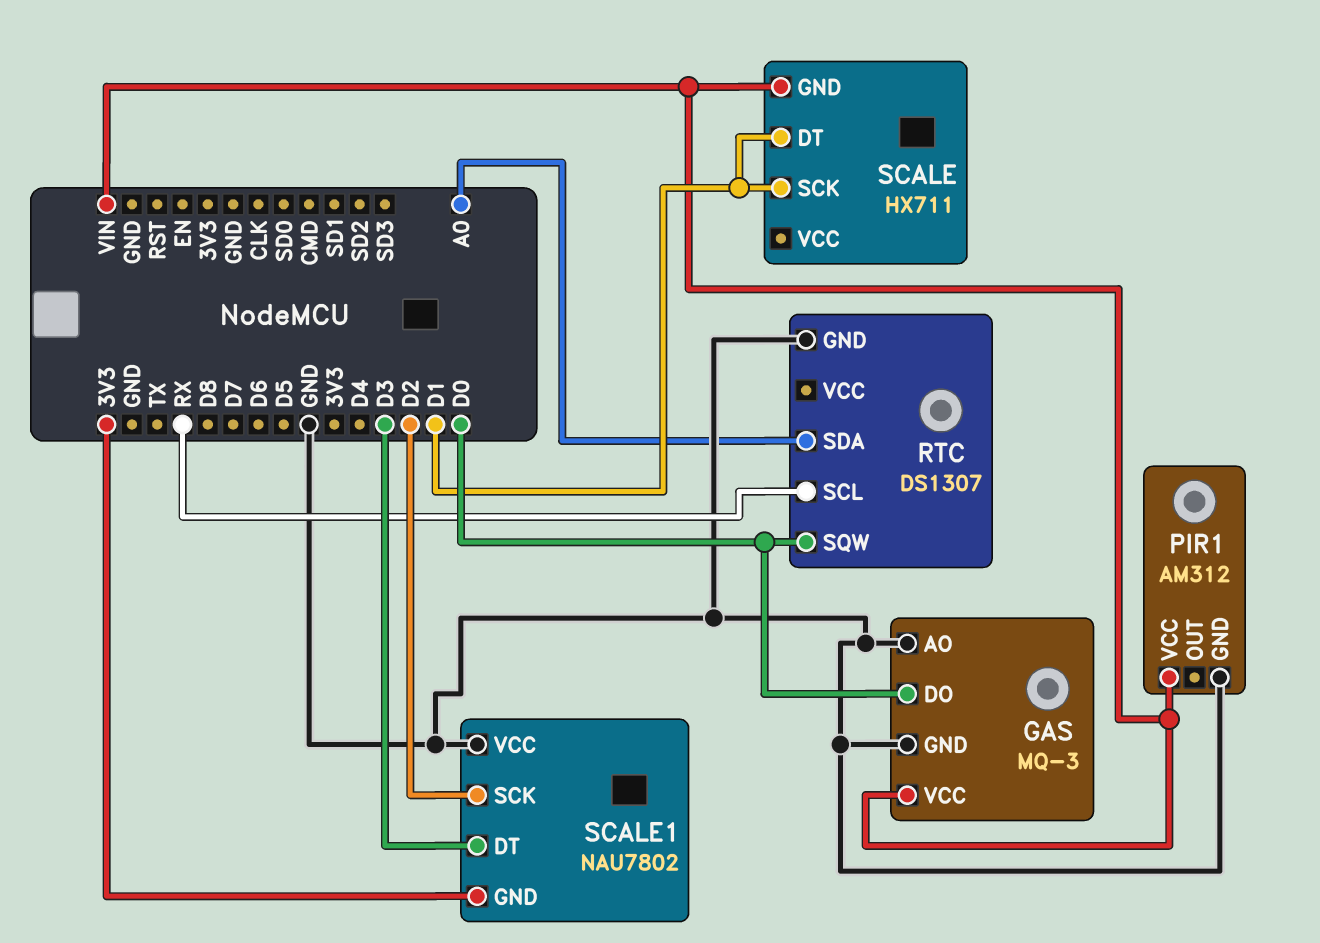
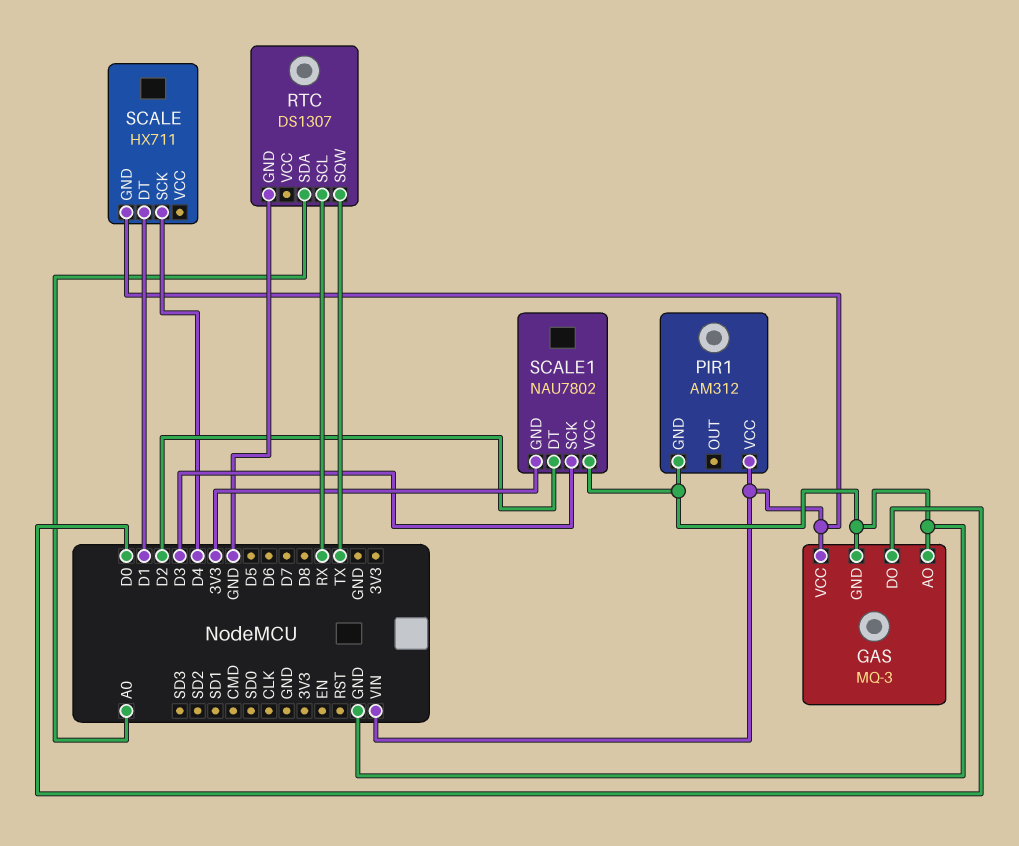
RTC pin SQW: D0 -> TX
SCALE pin SCK: D1 -> D4
SCALE1 pin DT: D3 -> D2
SCALE1 pin SCK: D2 -> D3

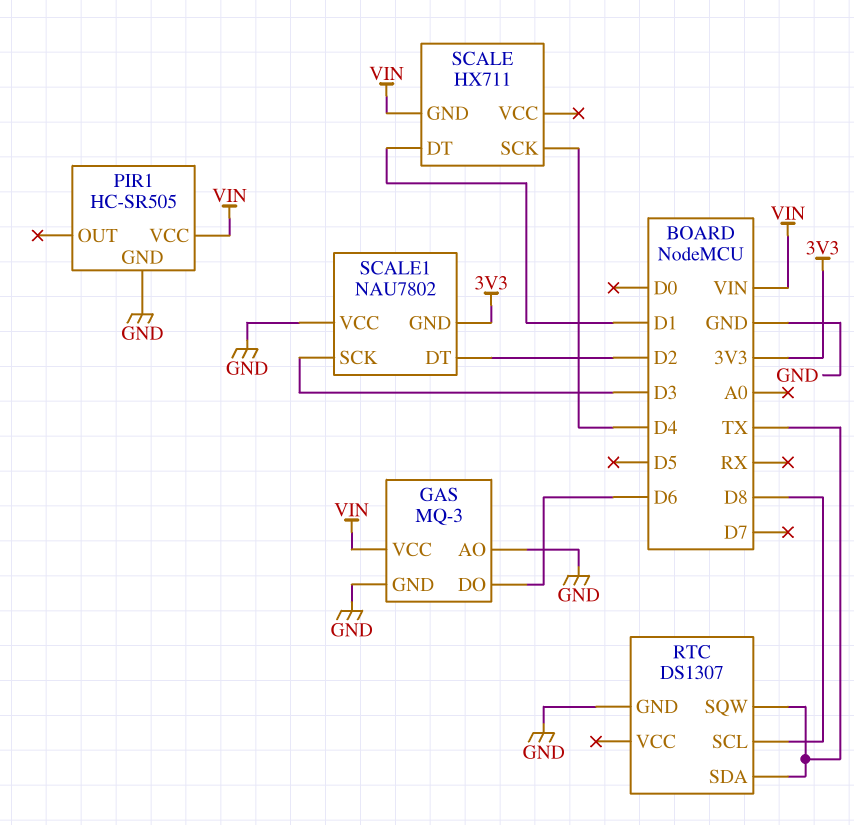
GAS pin DO: D0 -> D6
PIR1: AM312 -> HC-SR505
RTC pin SCL: RX -> D8
RTC pin SDA: A0 -> TX

